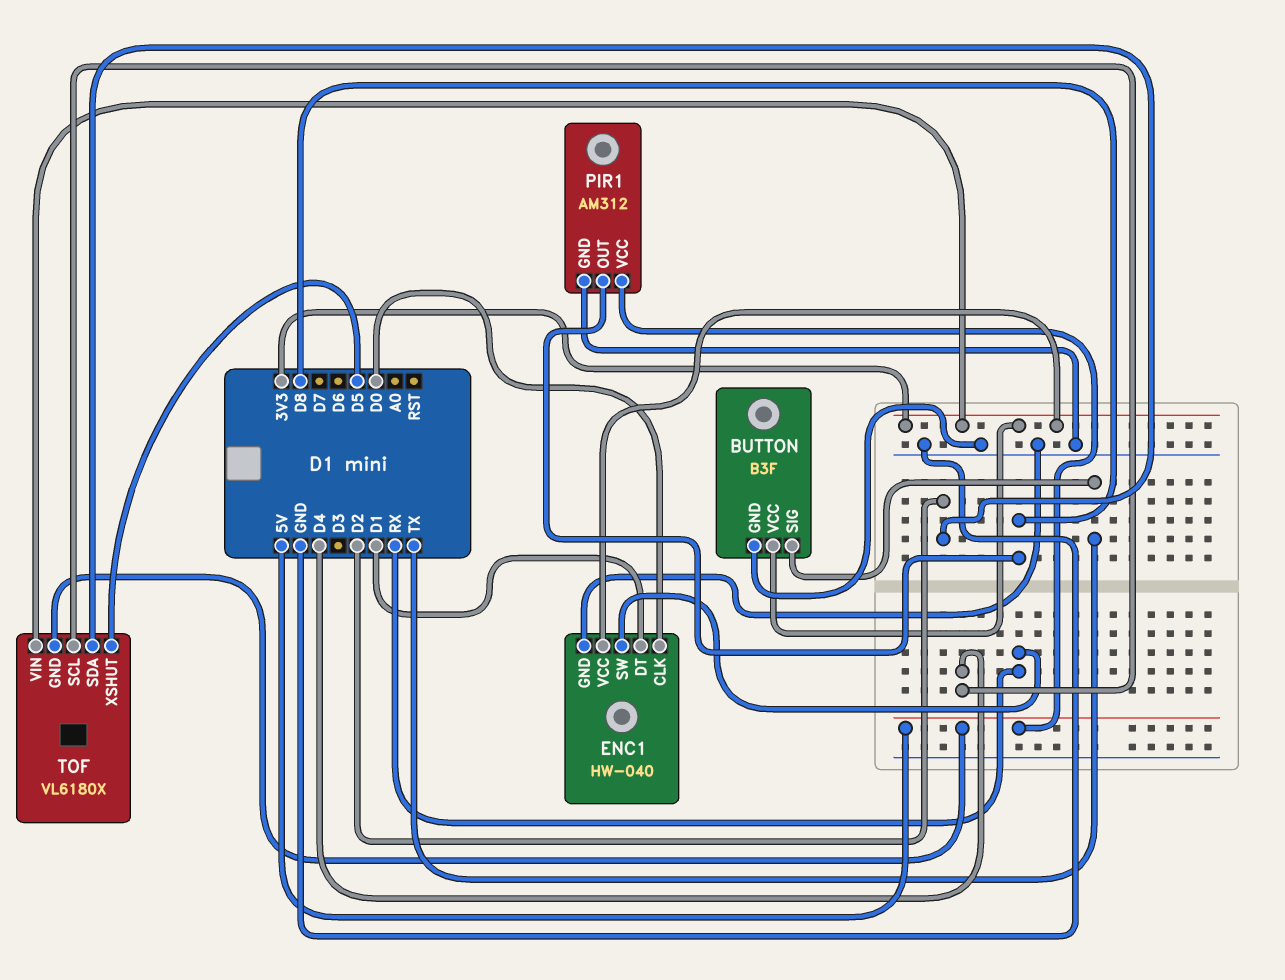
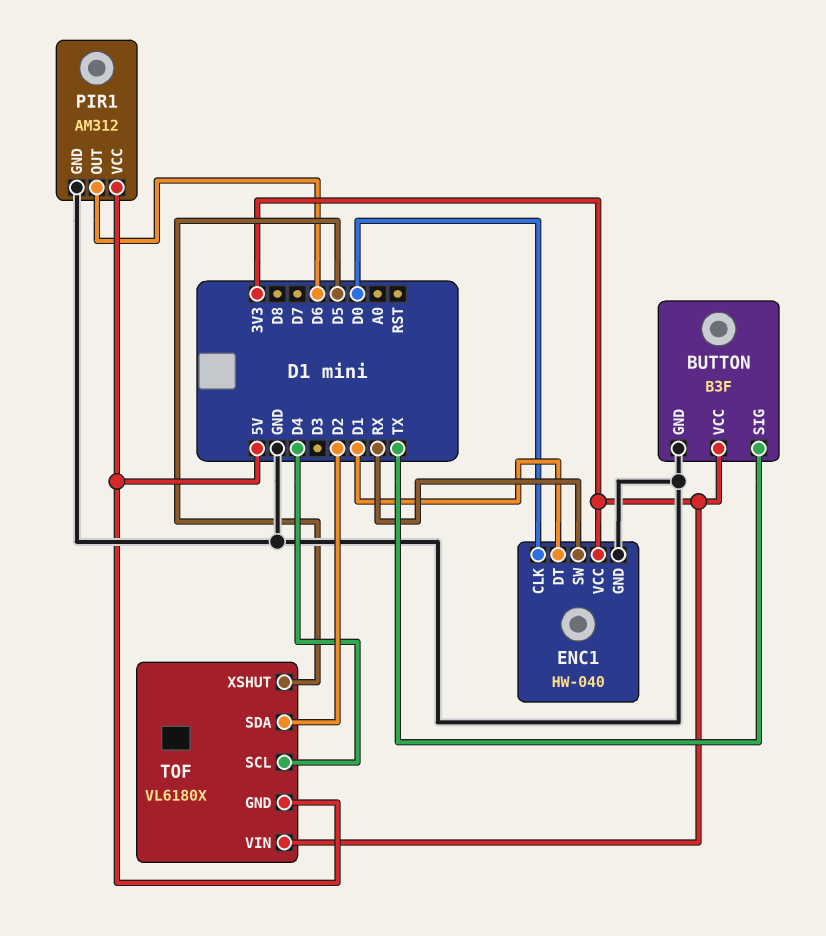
PIR1 pin OUT: D8 -> D6

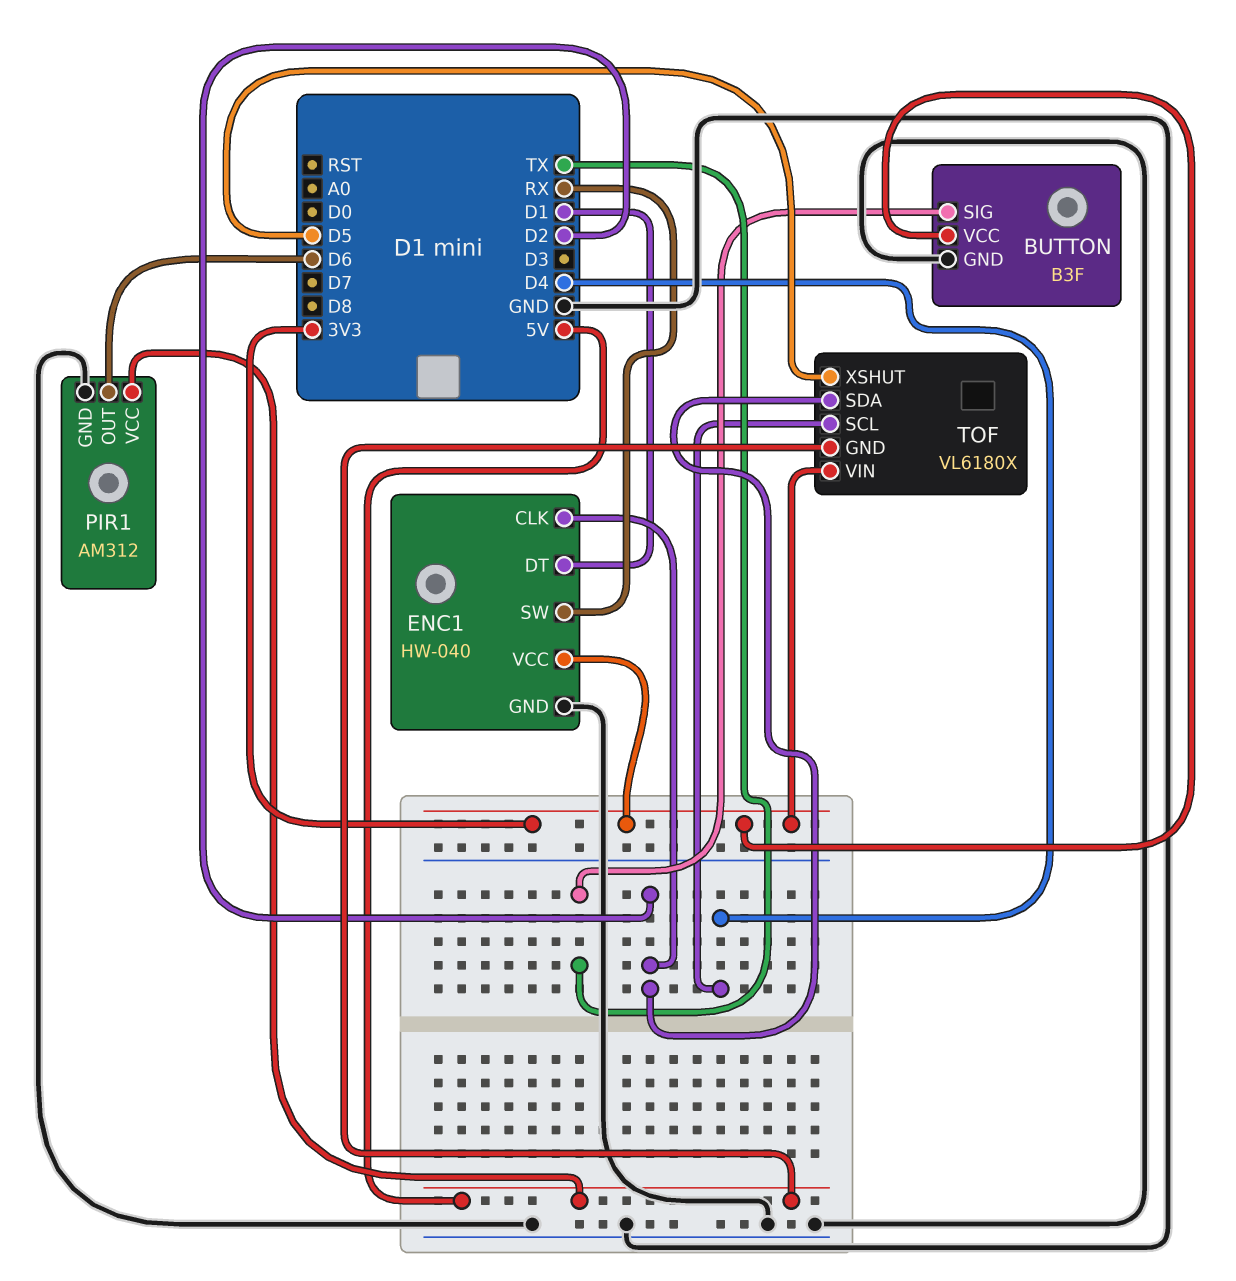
ENC1 pin CLK: D0 -> D2

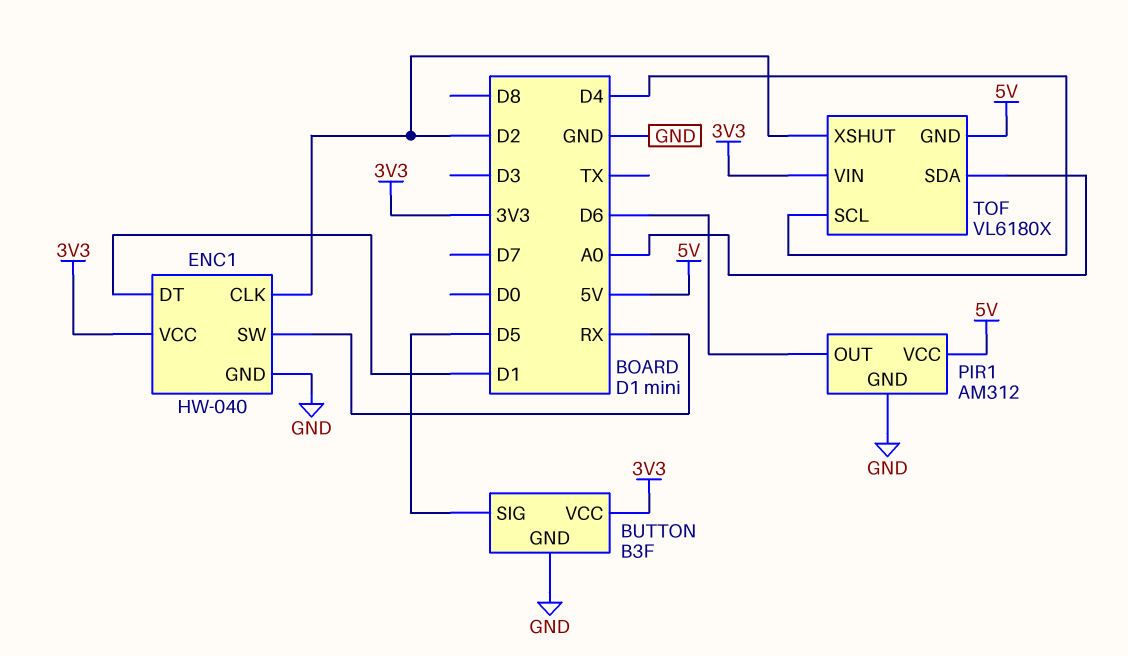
BUTTON pin SIG: TX -> D5
TOF pin SDA: D2 -> A0
TOF pin XSHUT: D5 -> D2

